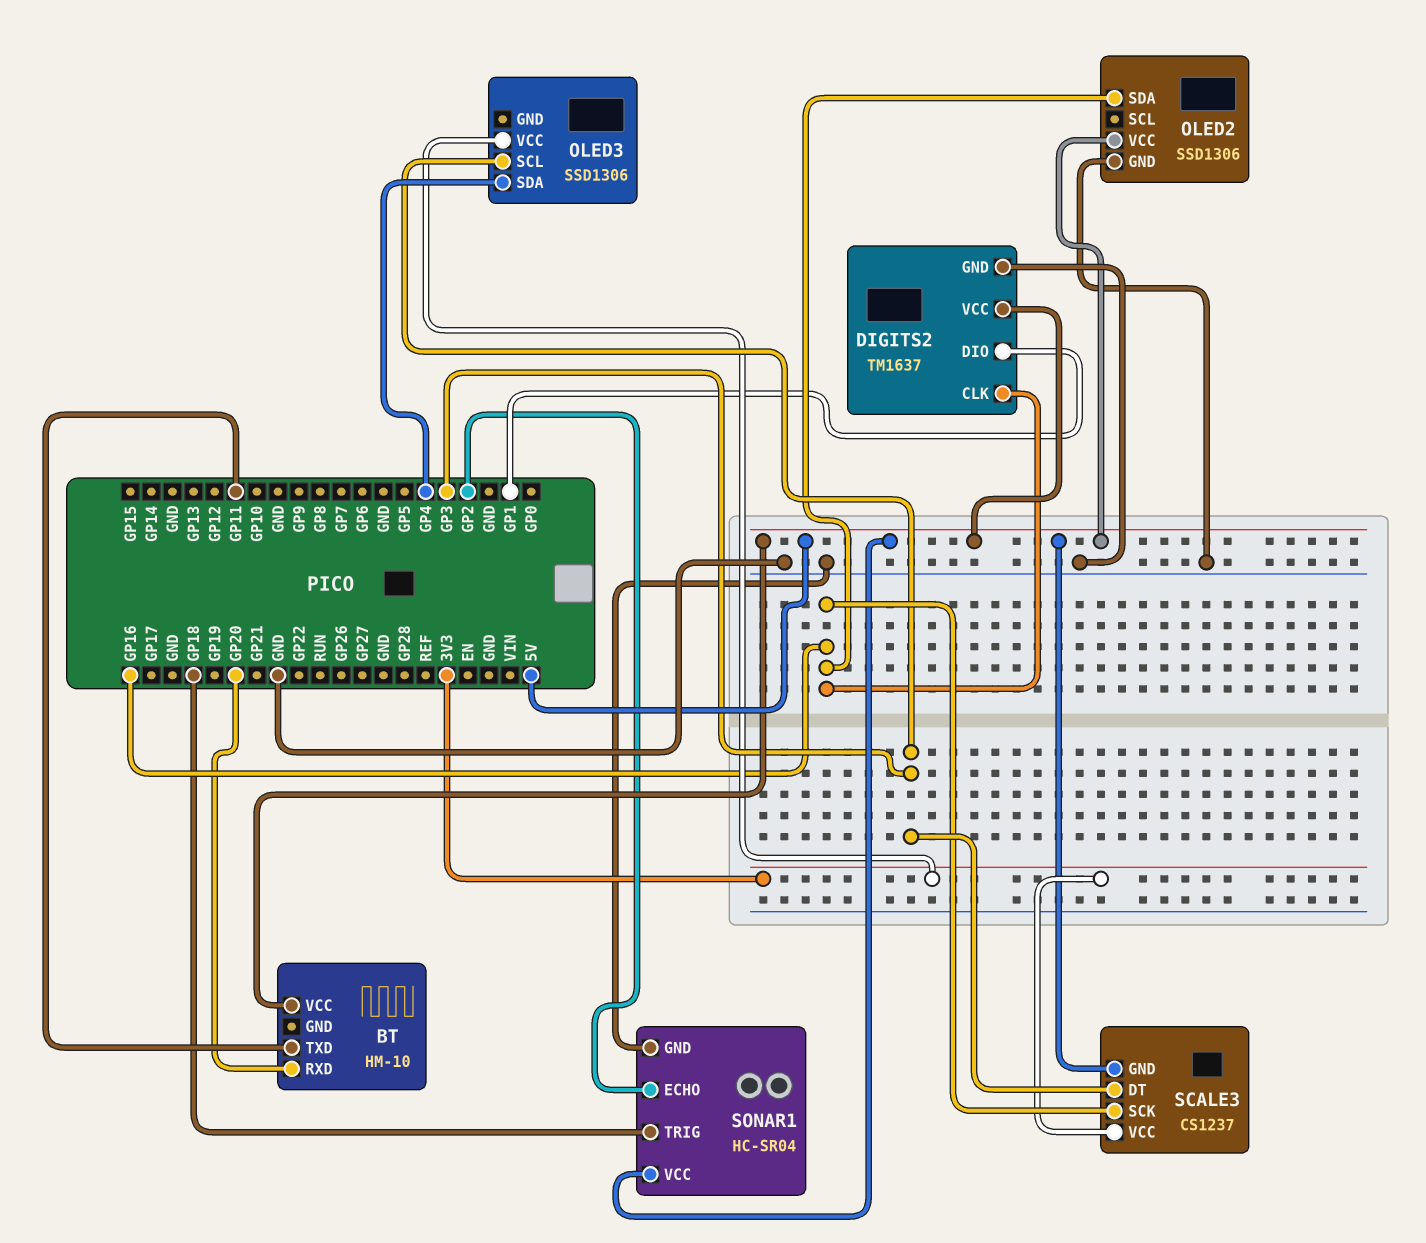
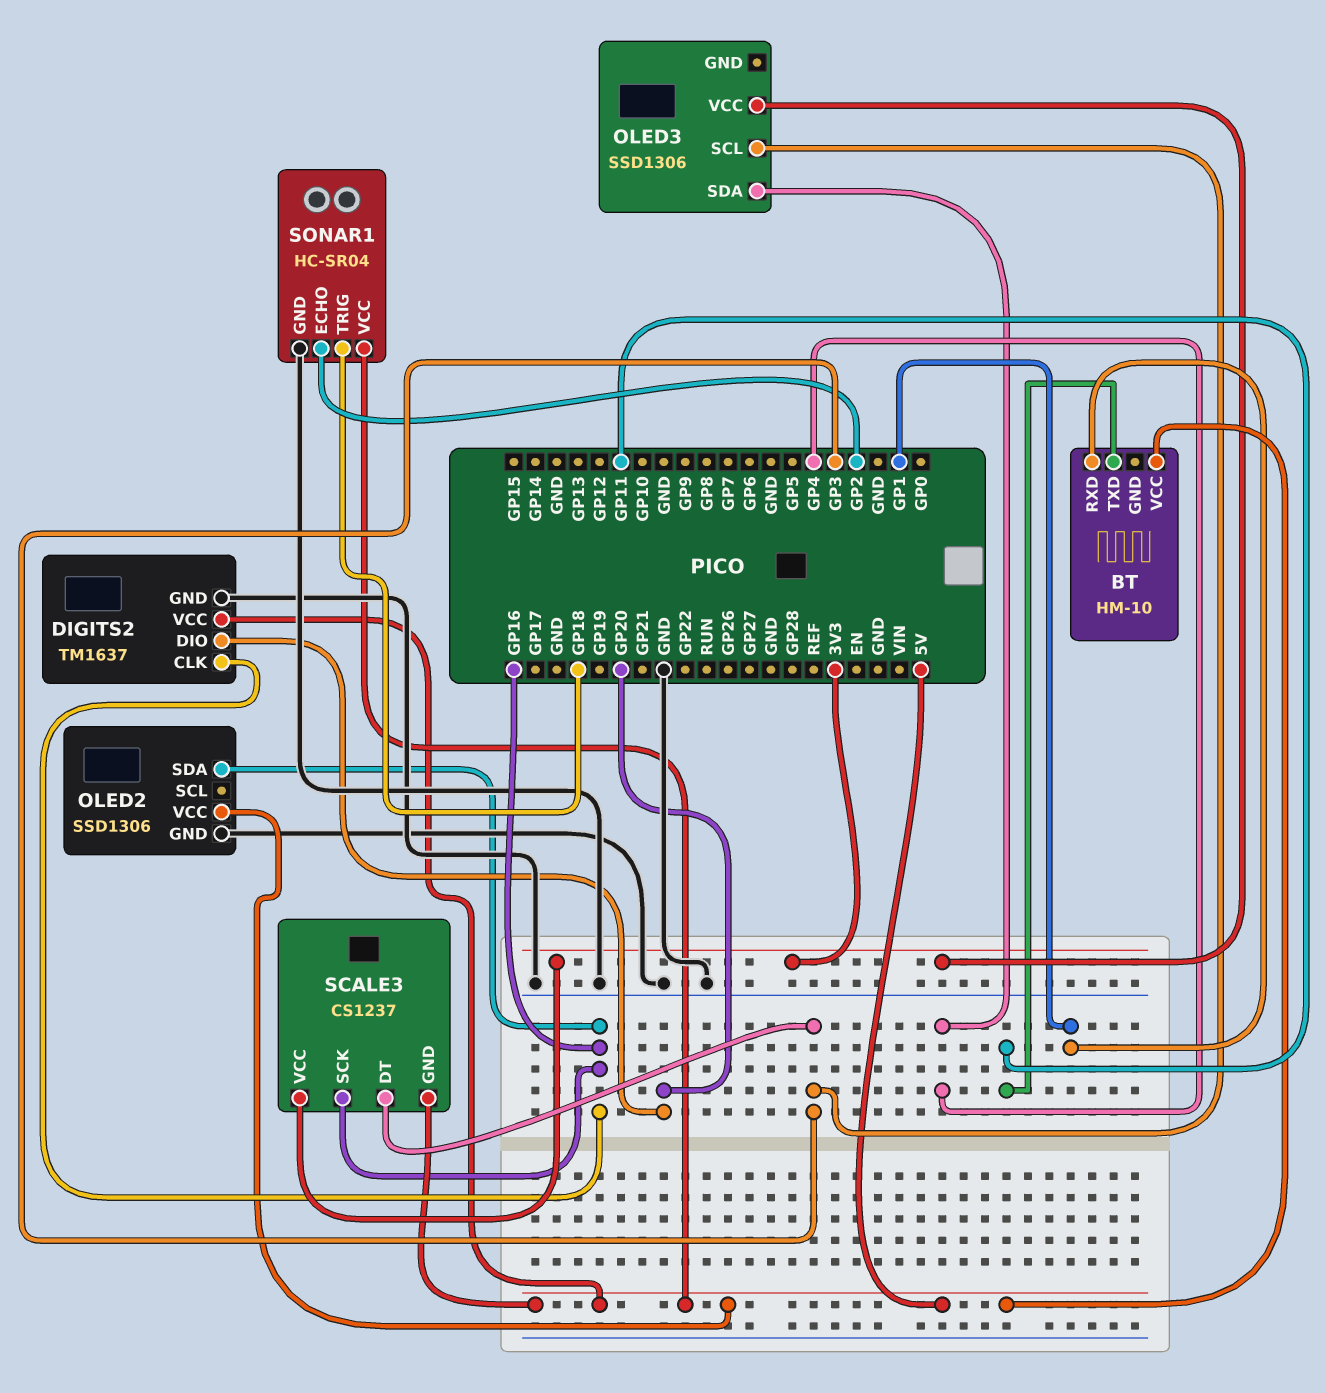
BT pin RXD: GP20 -> GP1
DIGITS2 pin DIO: GP1 -> GP20

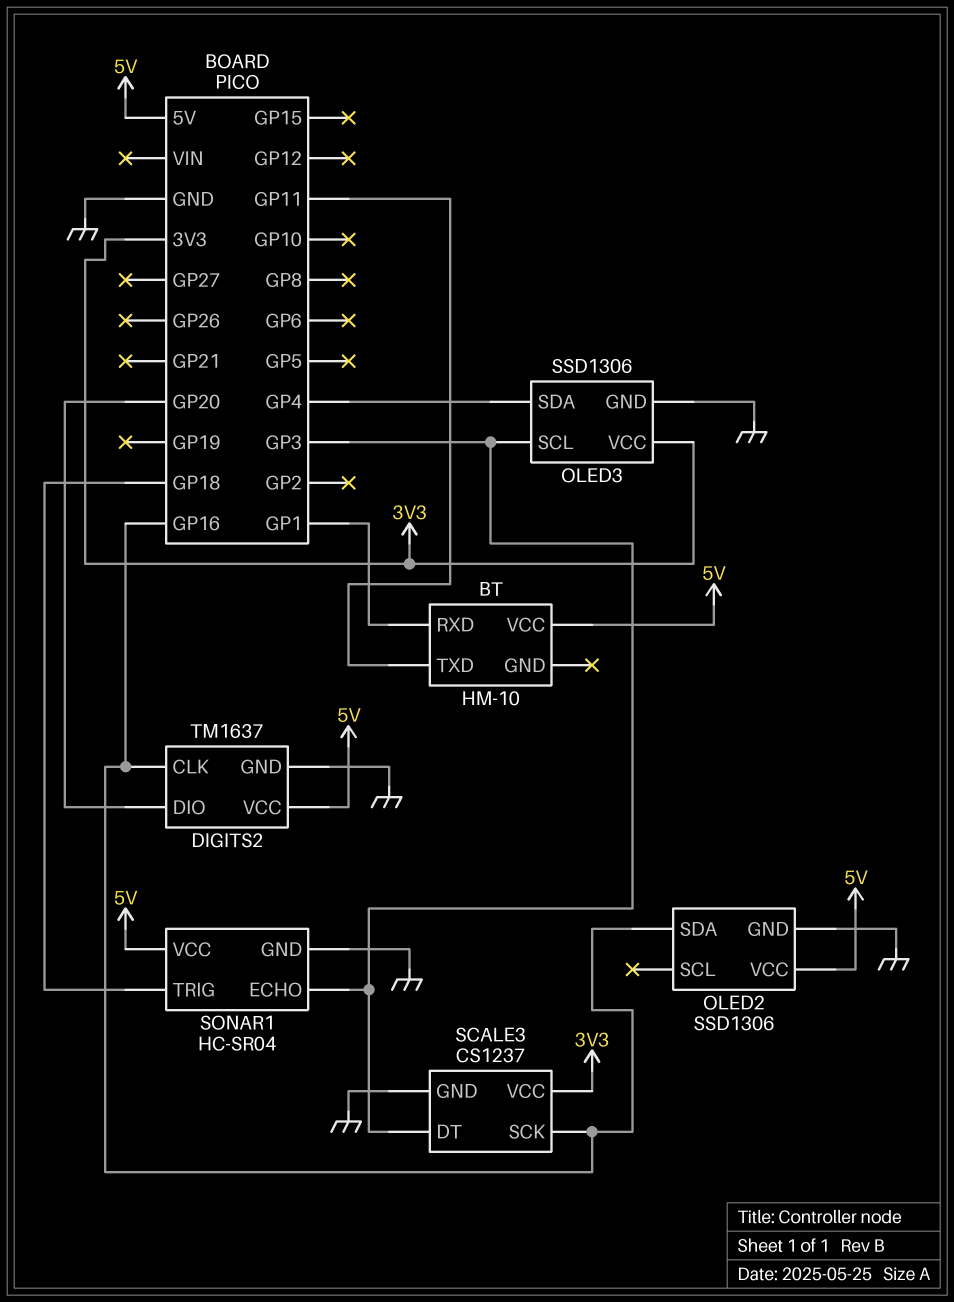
OLED3 pin GND: none -> GND
SCALE3 pin GND: 5V -> GND
SONAR1 pin ECHO: GP2 -> GP3

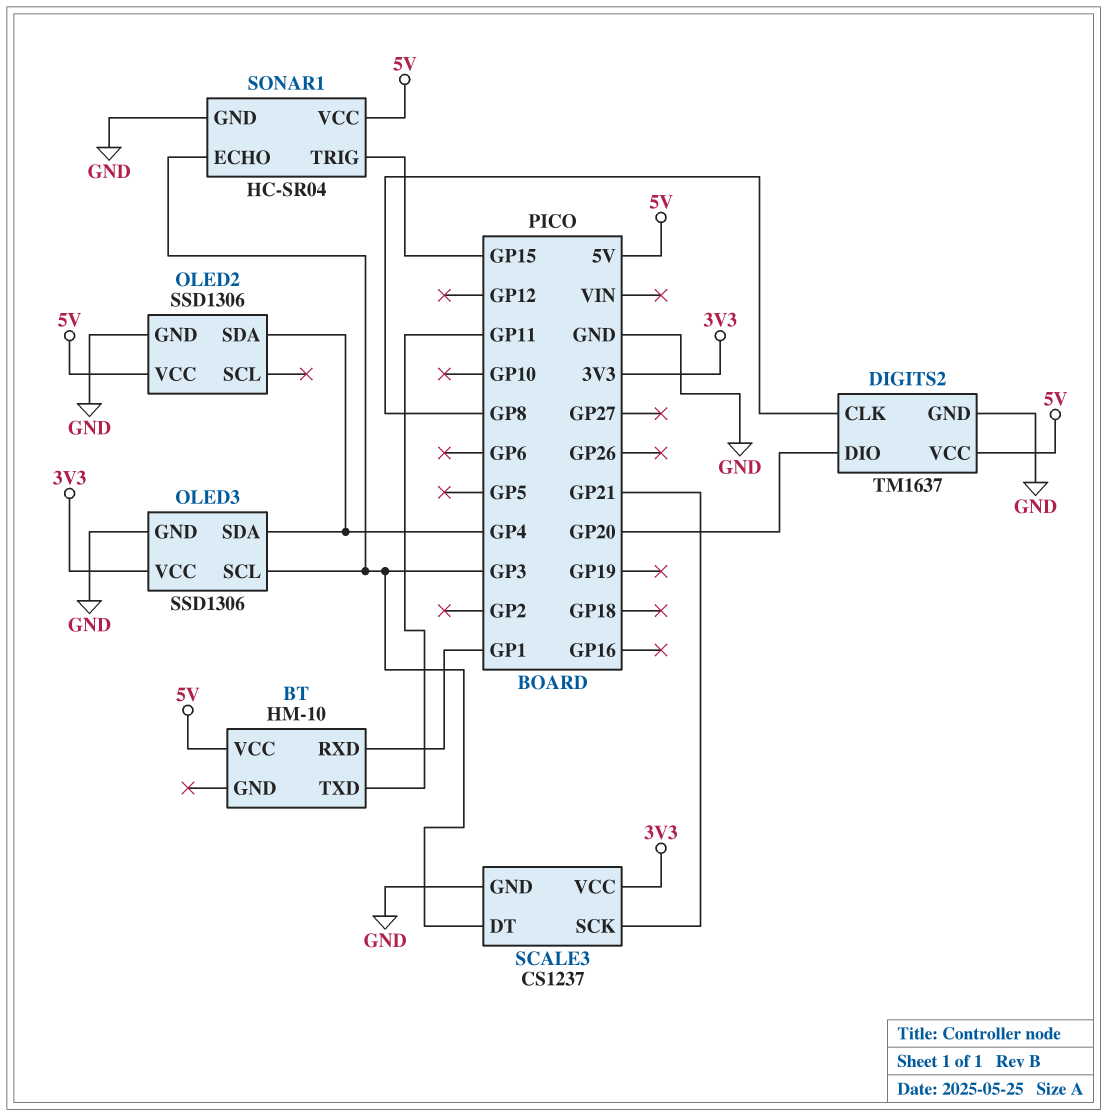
DIGITS2 pin CLK: GP16 -> GP8
OLED2 pin SDA: GP16 -> GP4
SCALE3 pin SCK: GP16 -> GP21
SONAR1 pin TRIG: GP18 -> GP15

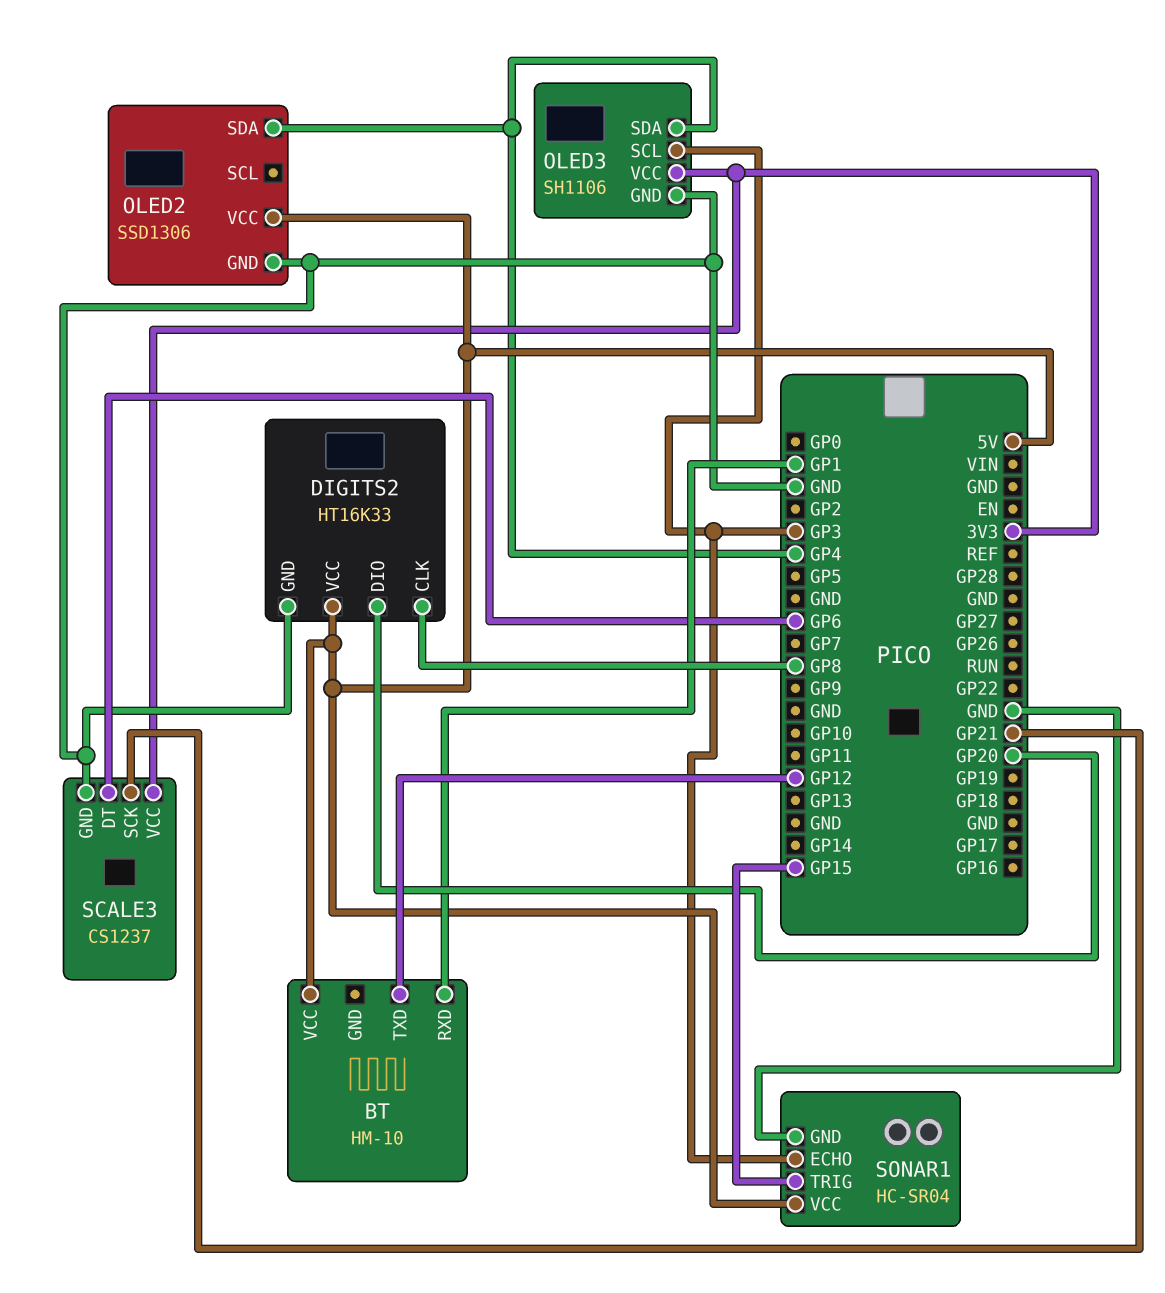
BT pin TXD: GP11 -> GP12
DIGITS2: TM1637 -> HT16K33
OLED3: SSD1306 -> SH1106
SCALE3 pin DT: GP3 -> GP6

